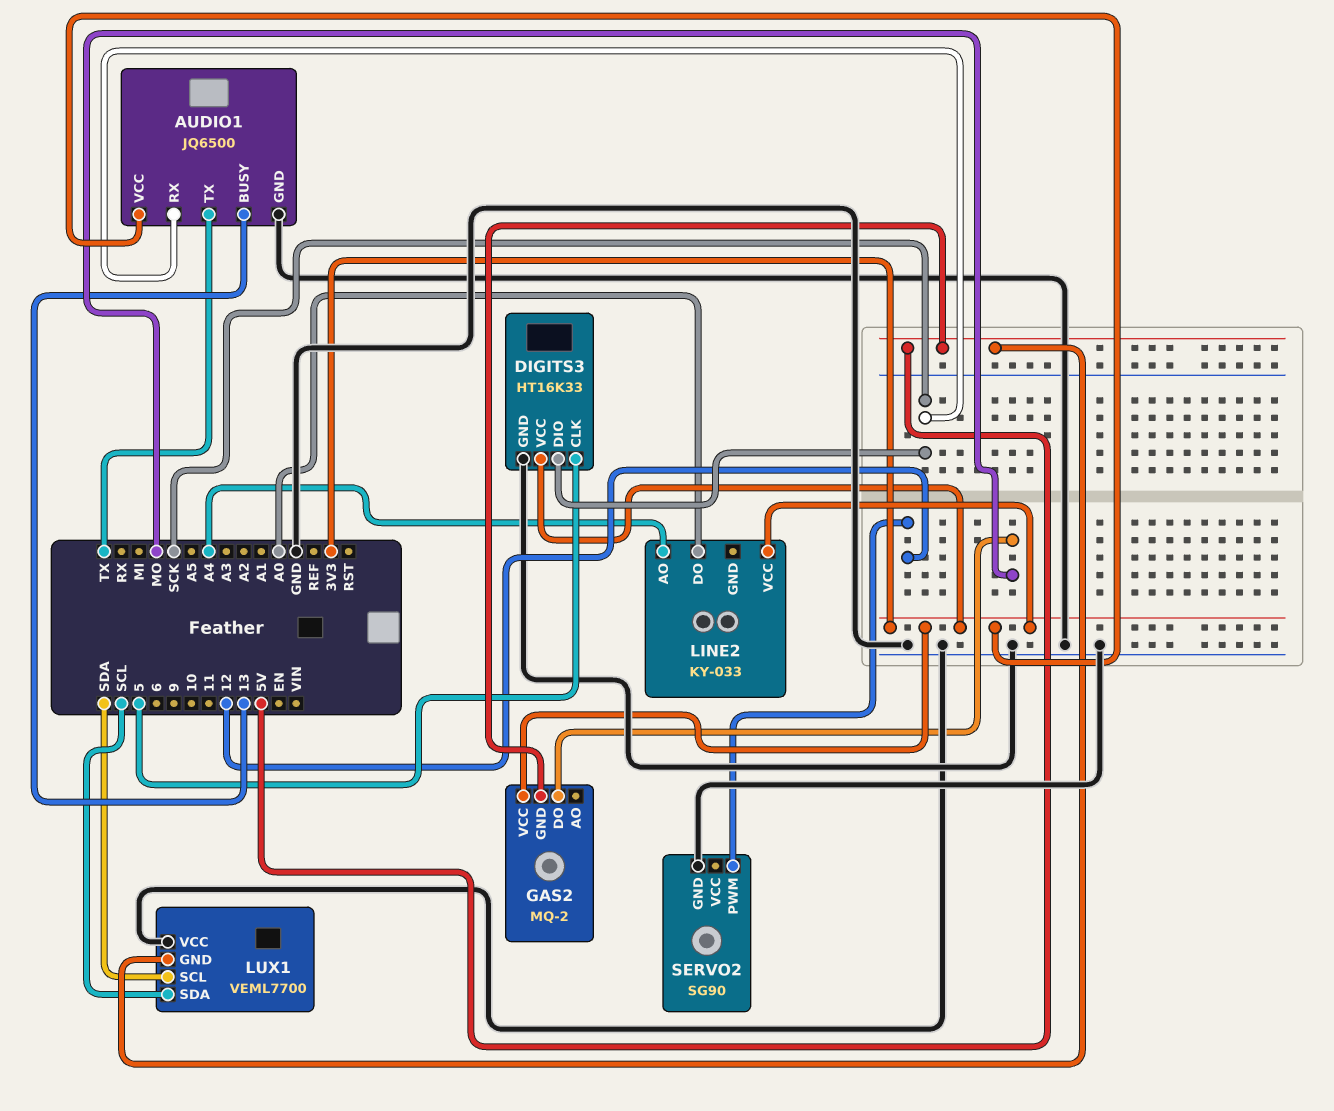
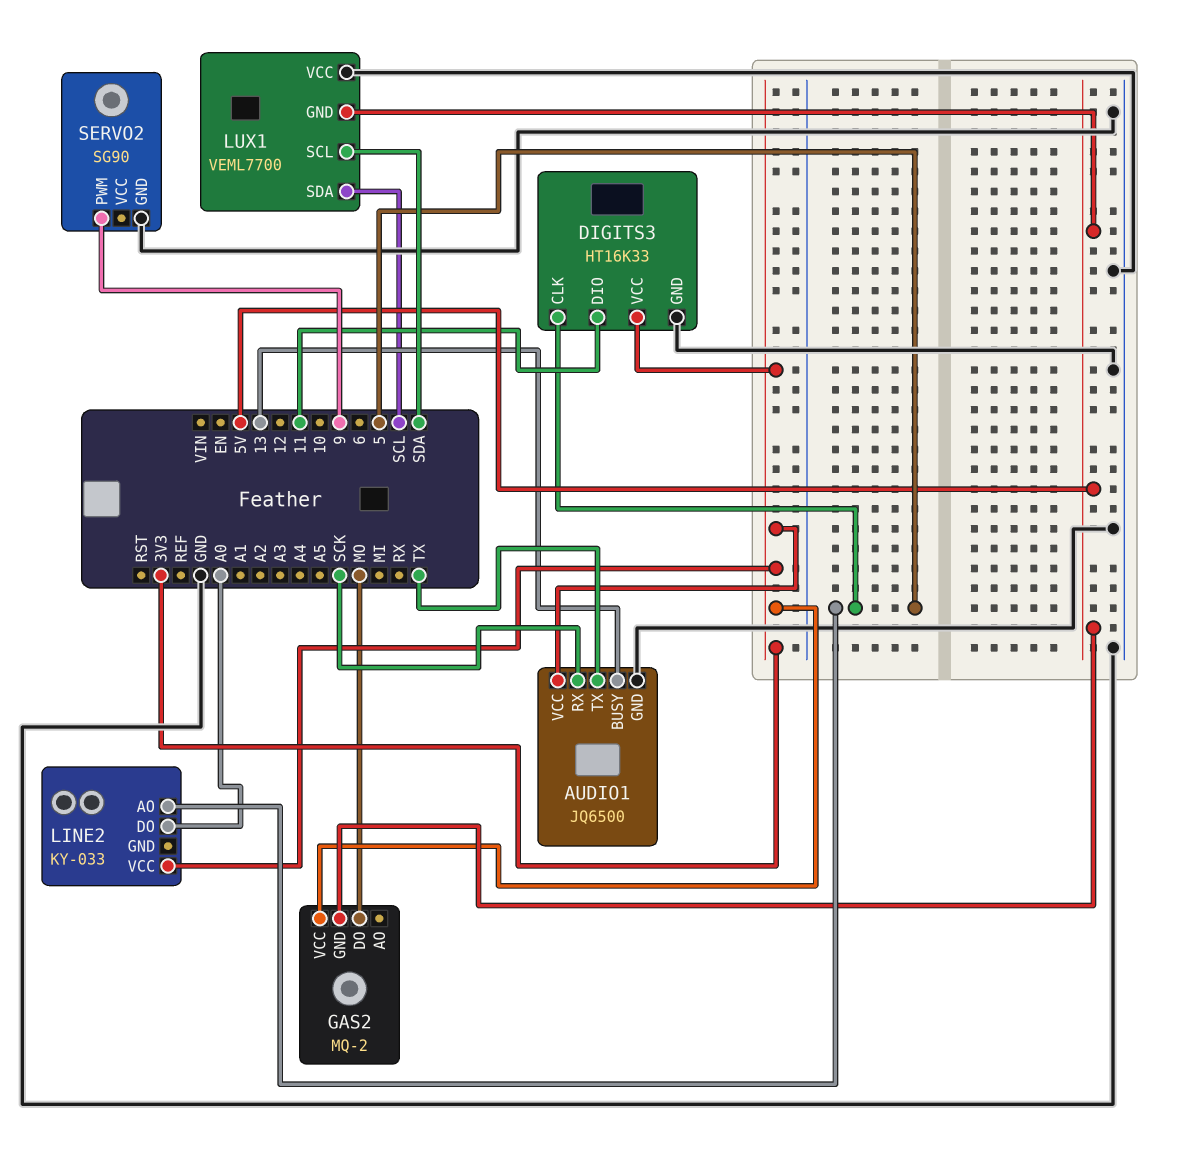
DIGITS3 pin DIO: SCK -> 11
LINE2 pin AO: A4 -> 5
SERVO2 pin PWM: 12 -> 9

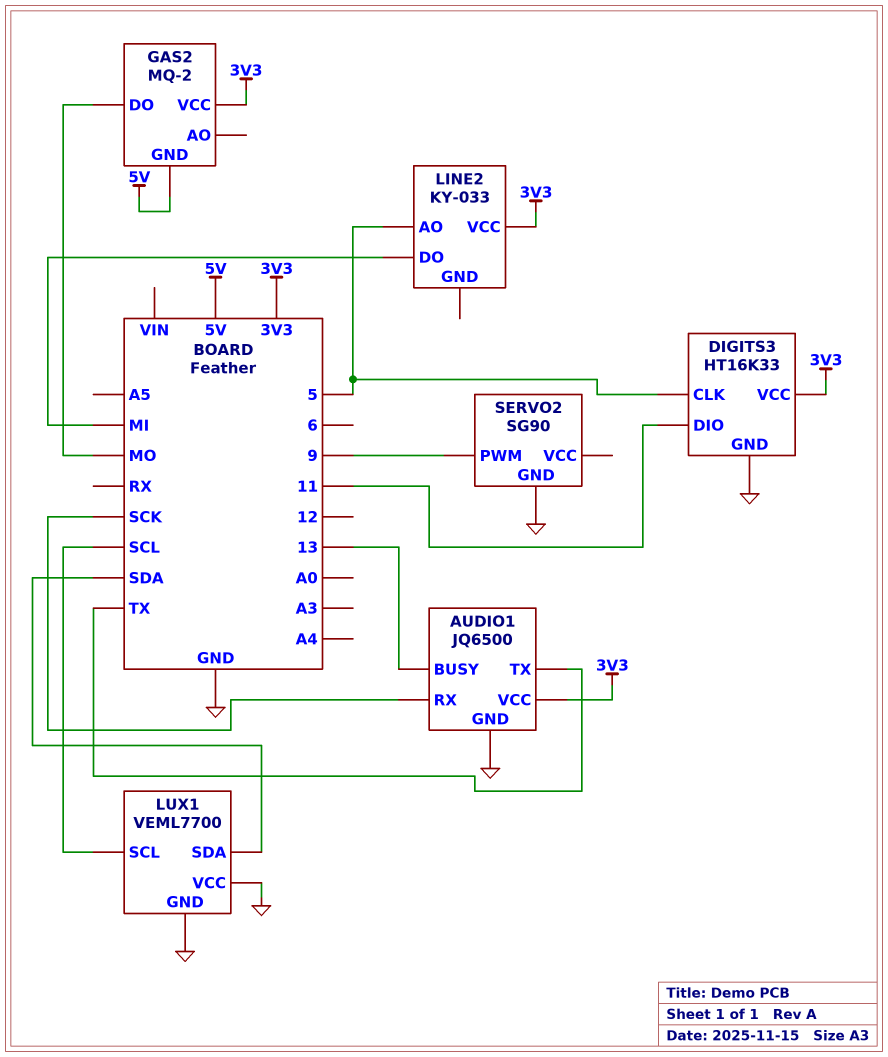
LINE2 pin DO: A0 -> MI
LUX1 pin GND: 5V -> GND
LUX1 pin SCL: SDA -> SCL
LUX1 pin SDA: SCL -> SDA

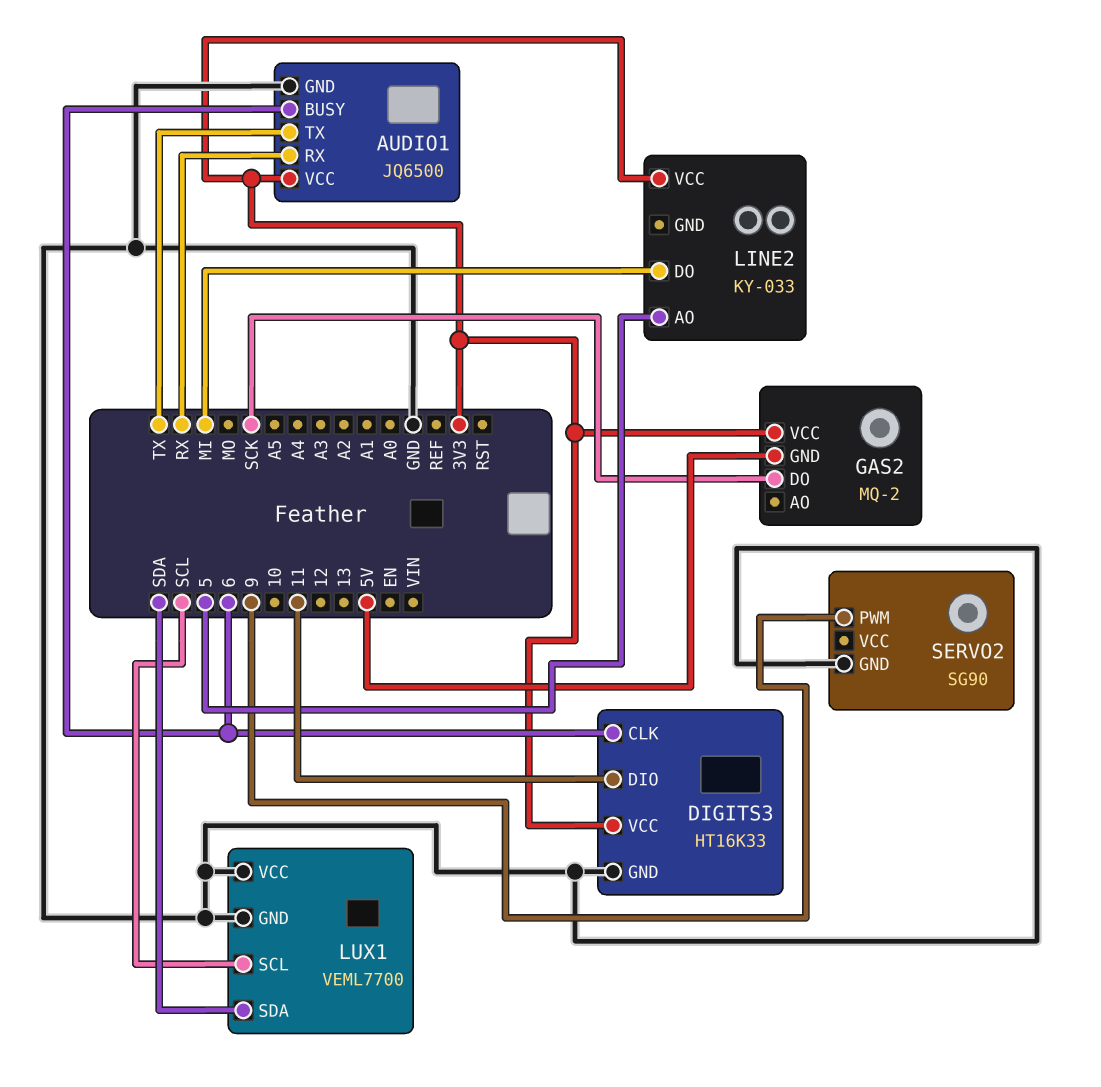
AUDIO1 pin BUSY: 13 -> 6
AUDIO1 pin RX: SCK -> RX
DIGITS3 pin CLK: 5 -> 6
GAS2 pin DO: MO -> SCK

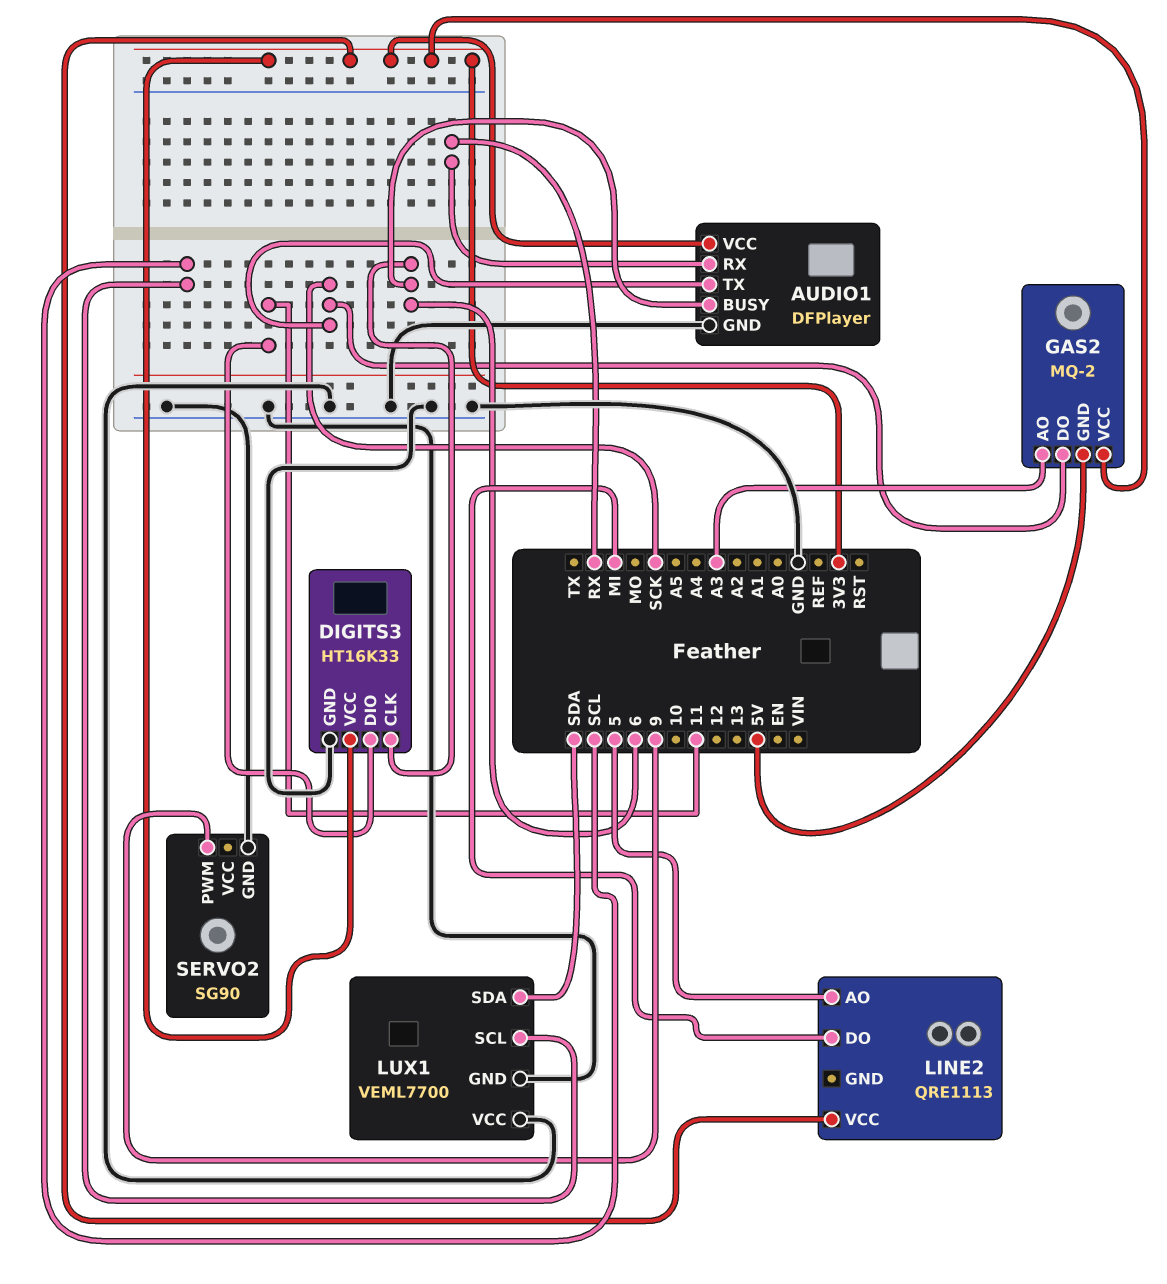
AUDIO1: JQ6500 -> DFPlayer
AUDIO1 pin TX: TX -> SCK
GAS2 pin AO: none -> A3
LINE2: KY-033 -> QRE1113

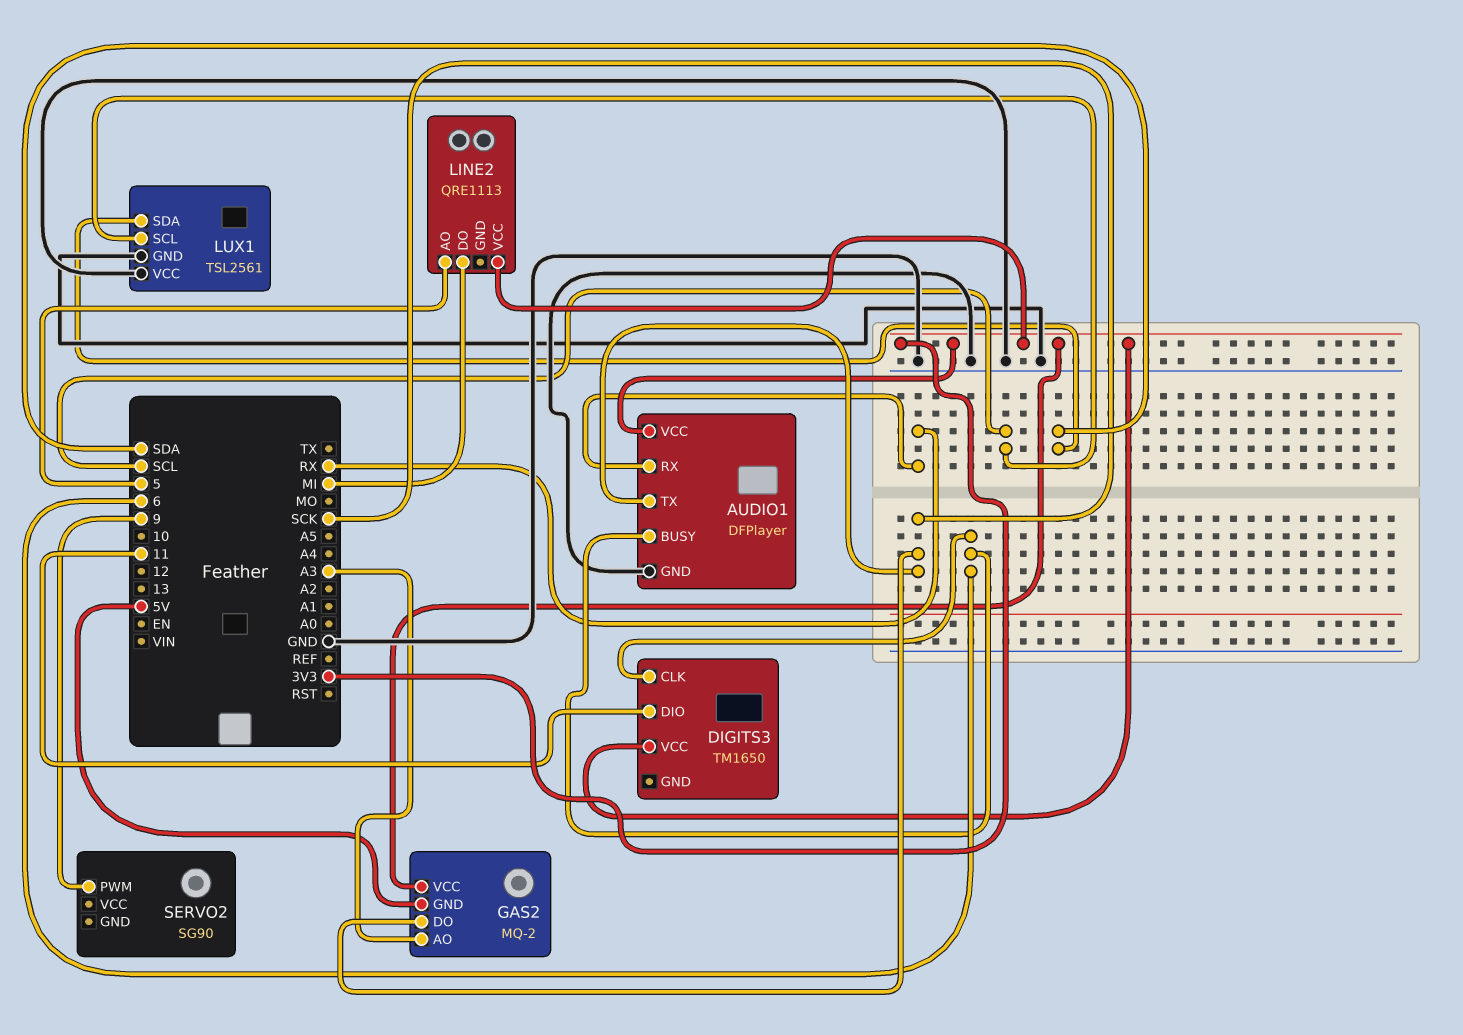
DIGITS3: HT16K33 -> TM1650
DIGITS3 pin GND: GND -> none
LUX1: VEML7700 -> TSL2561
SERVO2 pin GND: GND -> none

